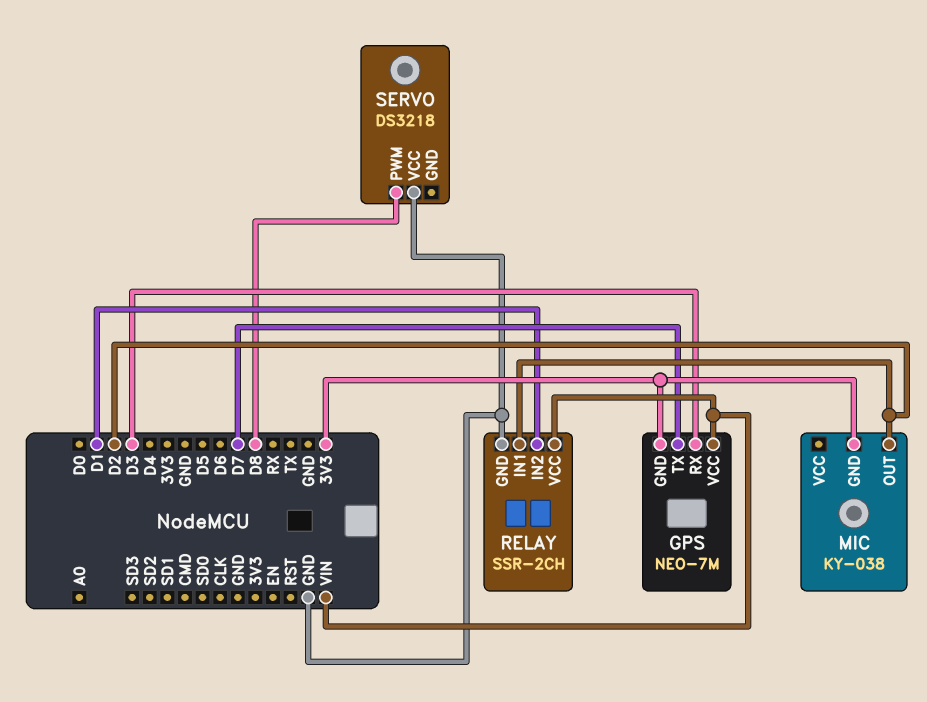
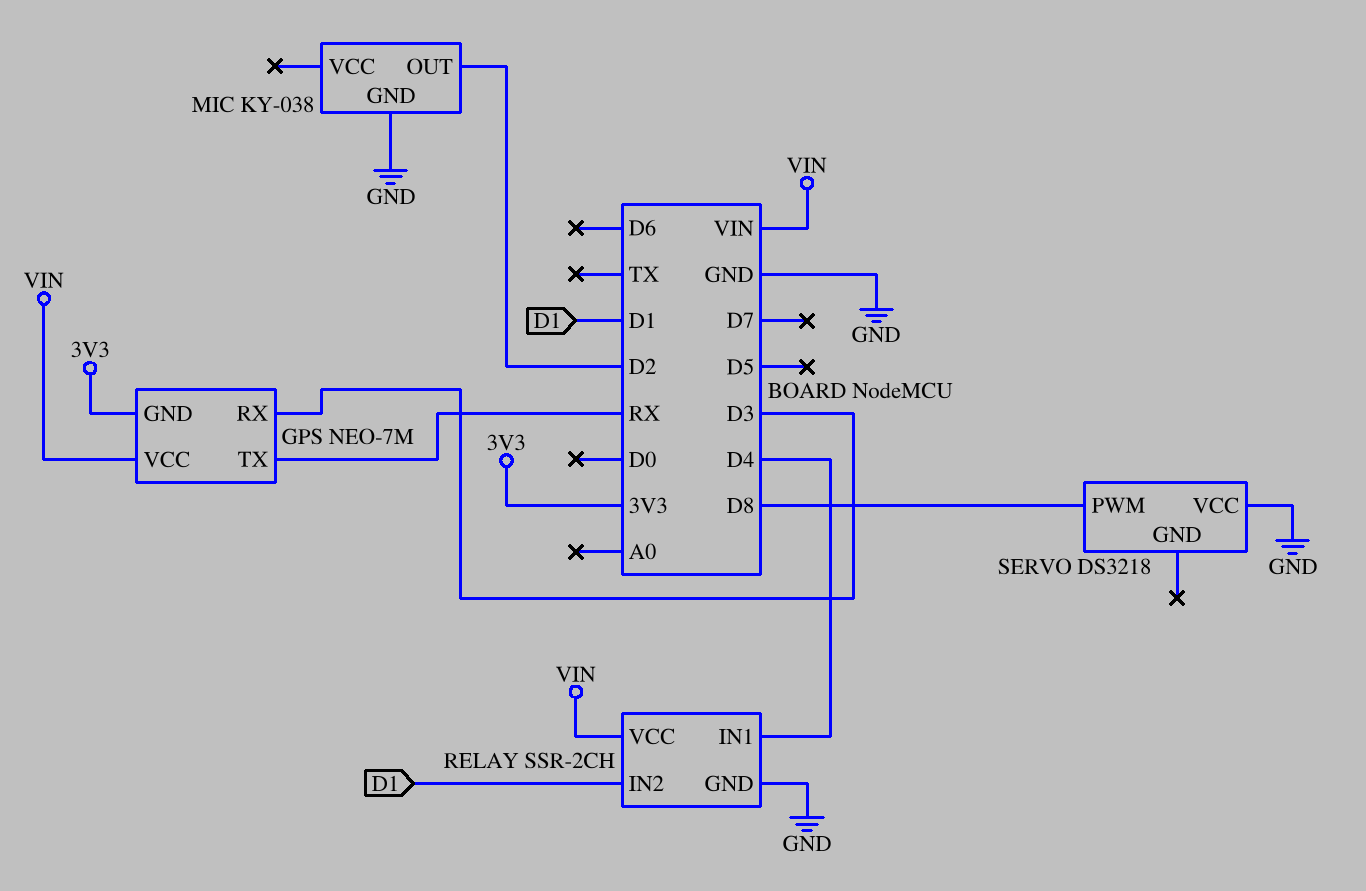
GPS pin TX: D7 -> RX
MIC pin GND: 3V3 -> GND
RELAY pin IN1: D2 -> D4

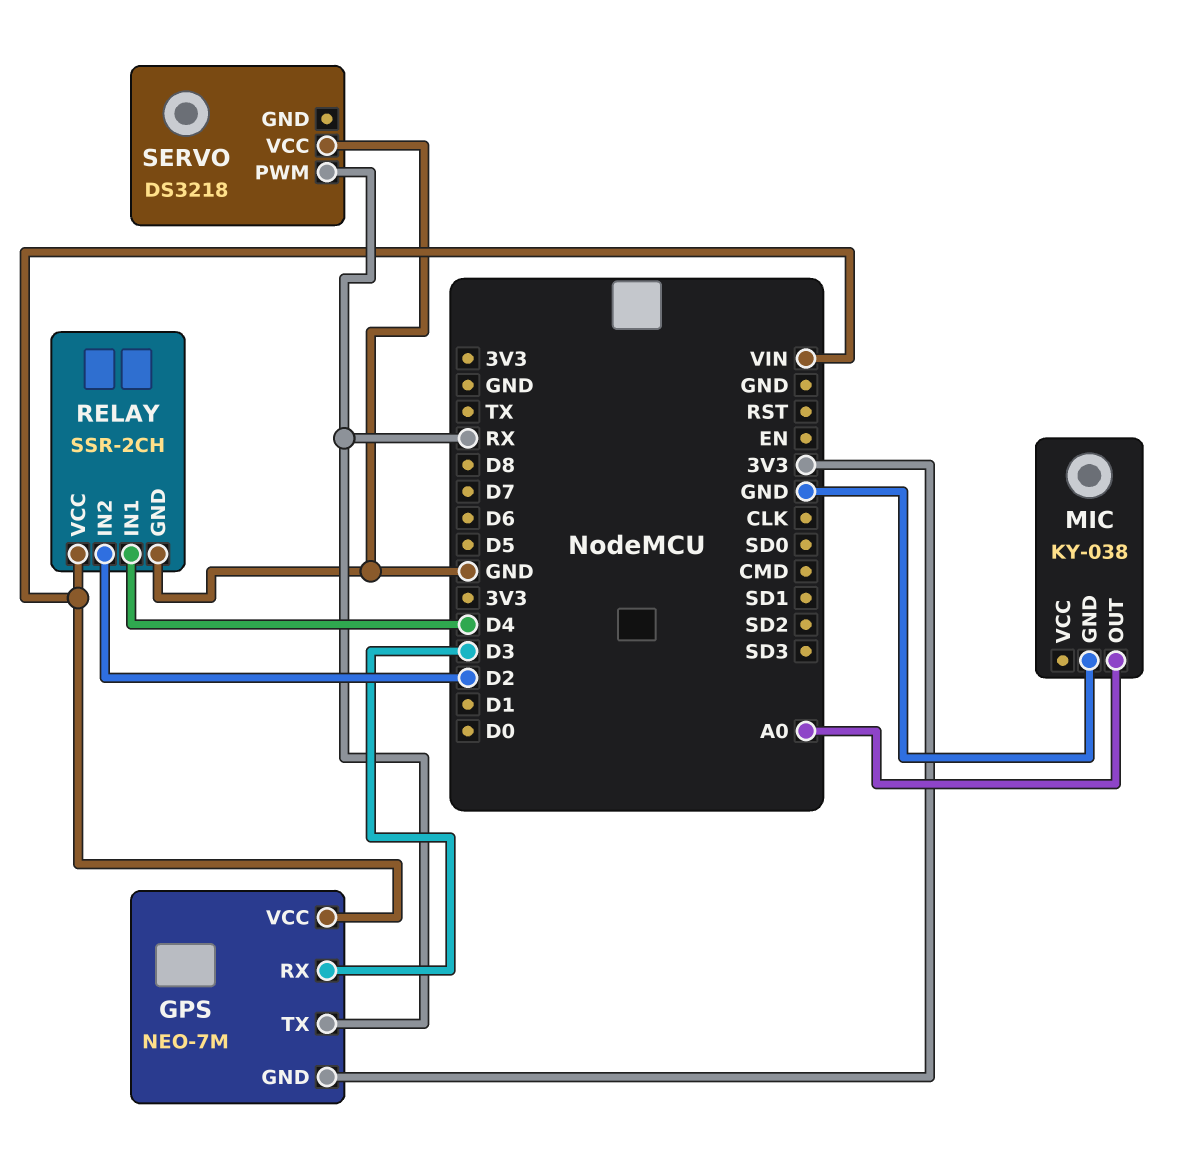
MIC pin OUT: D2 -> A0
RELAY pin IN2: D1 -> D2
SERVO pin PWM: D8 -> RX

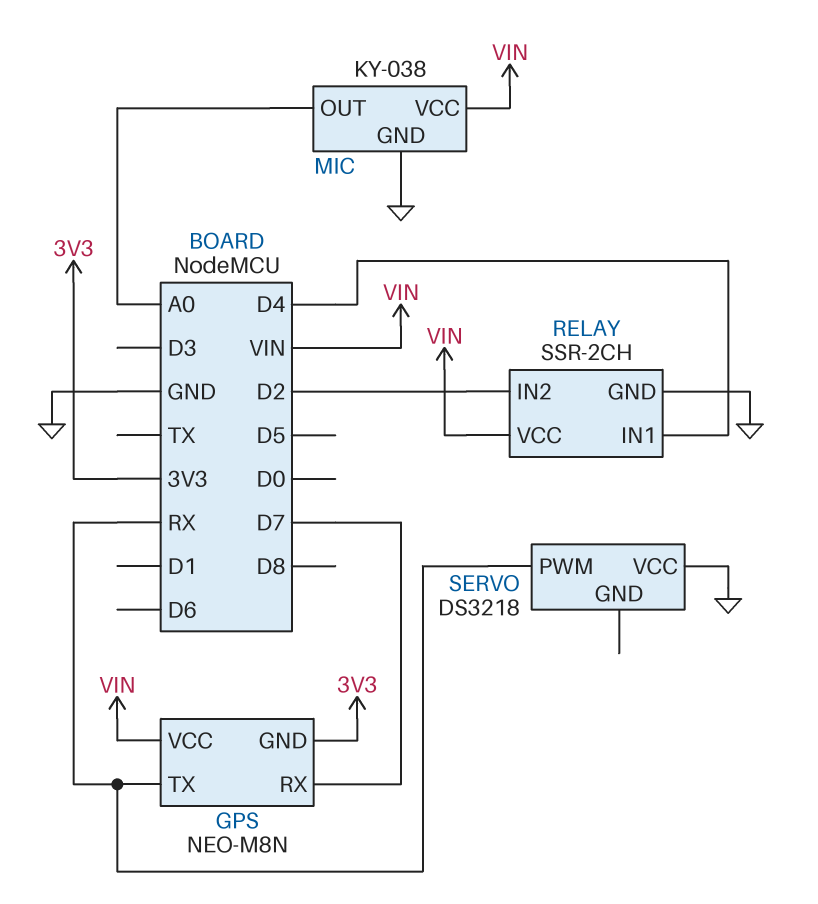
GPS: NEO-7M -> NEO-M8N
GPS pin RX: D3 -> D7
MIC pin VCC: none -> VIN

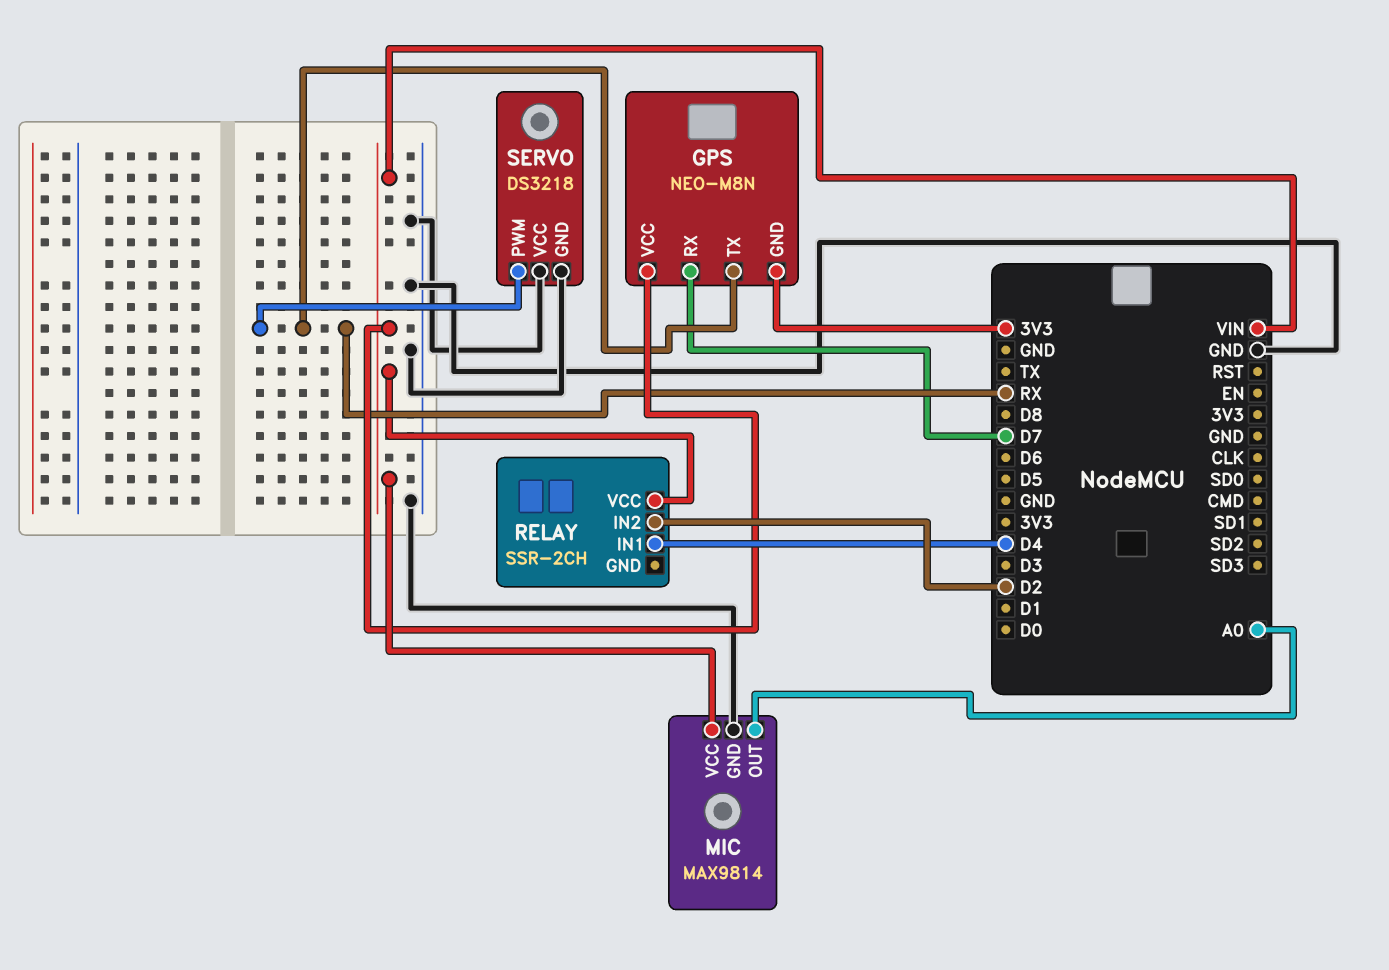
MIC: KY-038 -> MAX9814
RELAY pin GND: GND -> none
SERVO pin GND: none -> GND

